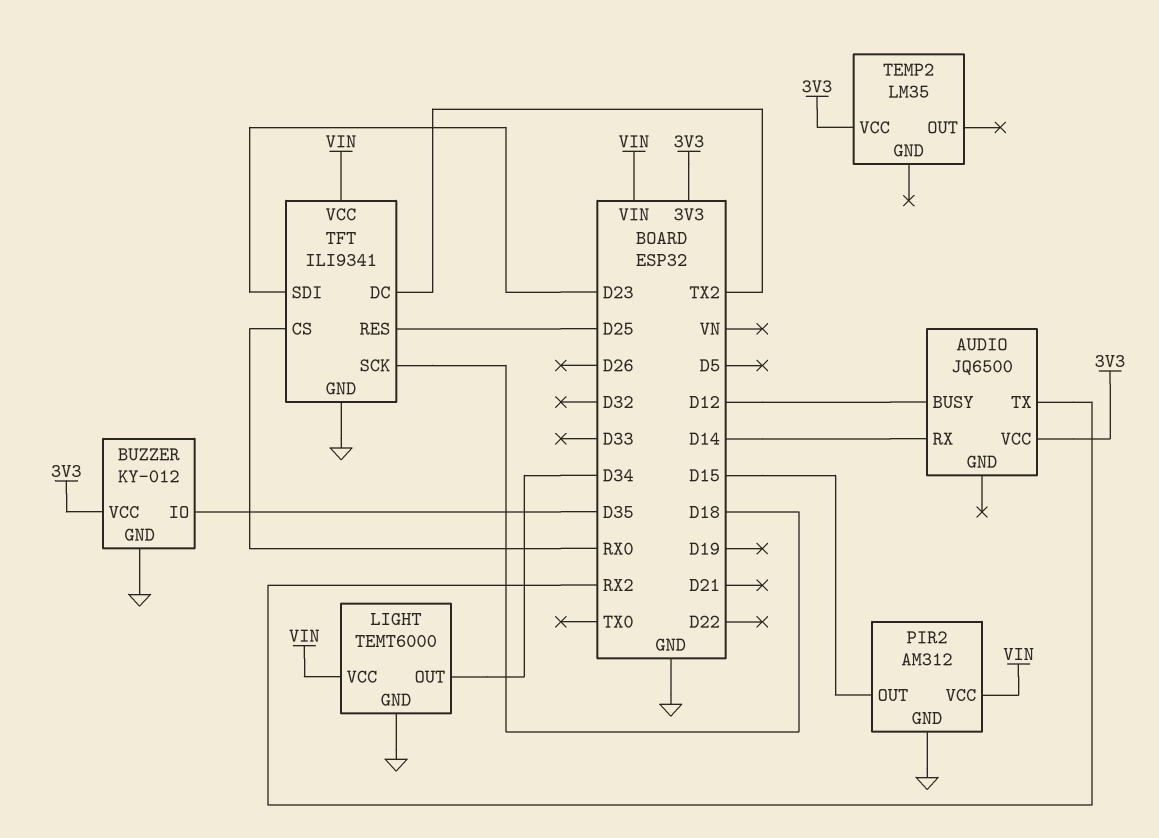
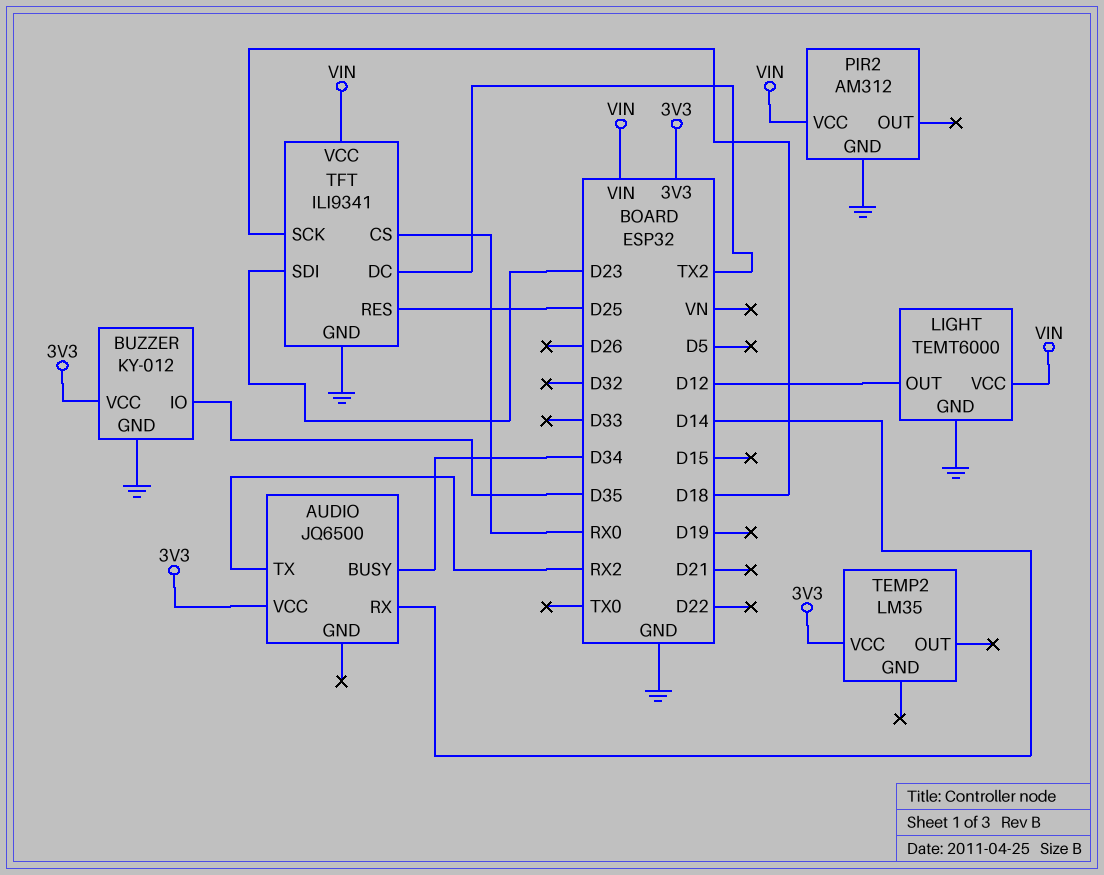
AUDIO pin BUSY: D12 -> D34
LIGHT pin OUT: D34 -> D12
PIR2 pin OUT: D15 -> none

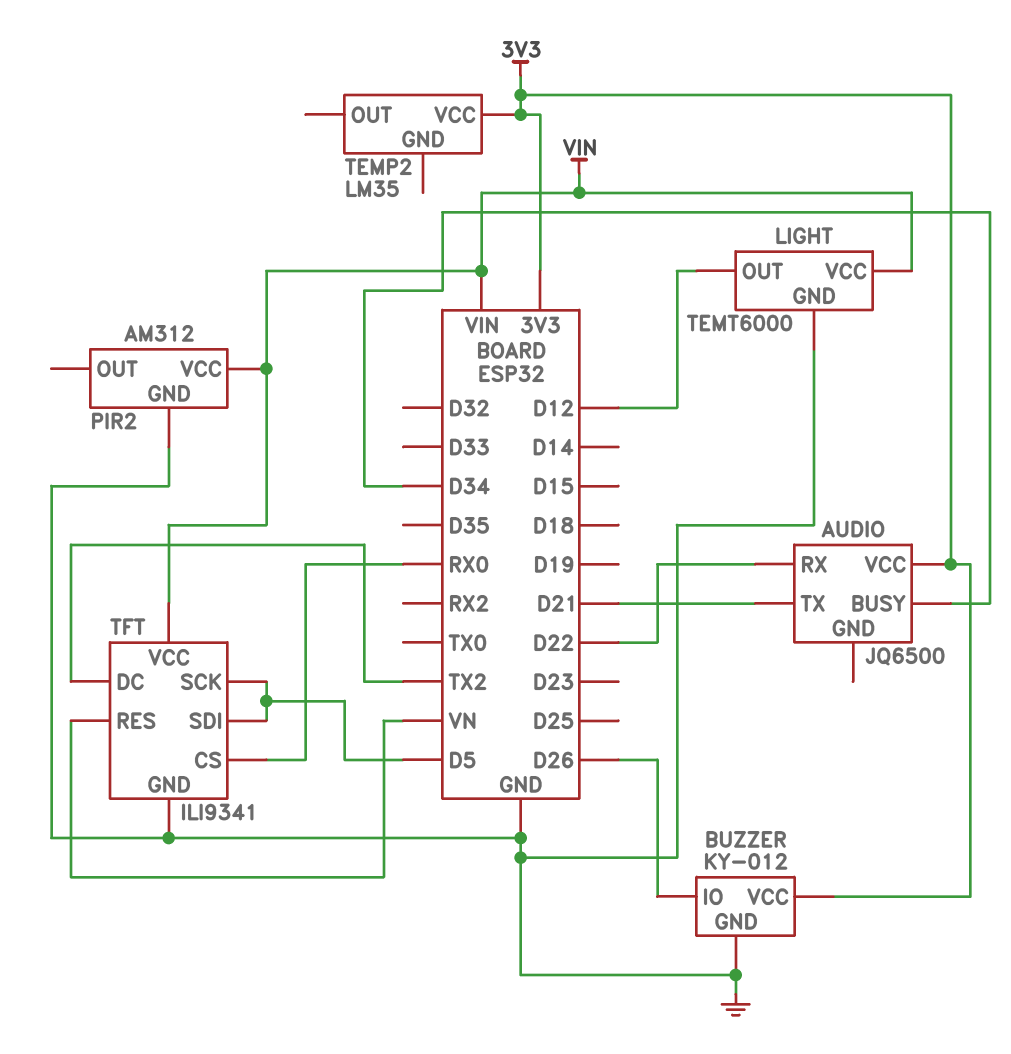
AUDIO pin RX: D14 -> D22
AUDIO pin TX: RX2 -> D21
BUZZER pin IO: D35 -> D26
TFT pin RES: D25 -> VN
TFT pin SCK: D18 -> D5
TFT pin SDI: D23 -> D5

